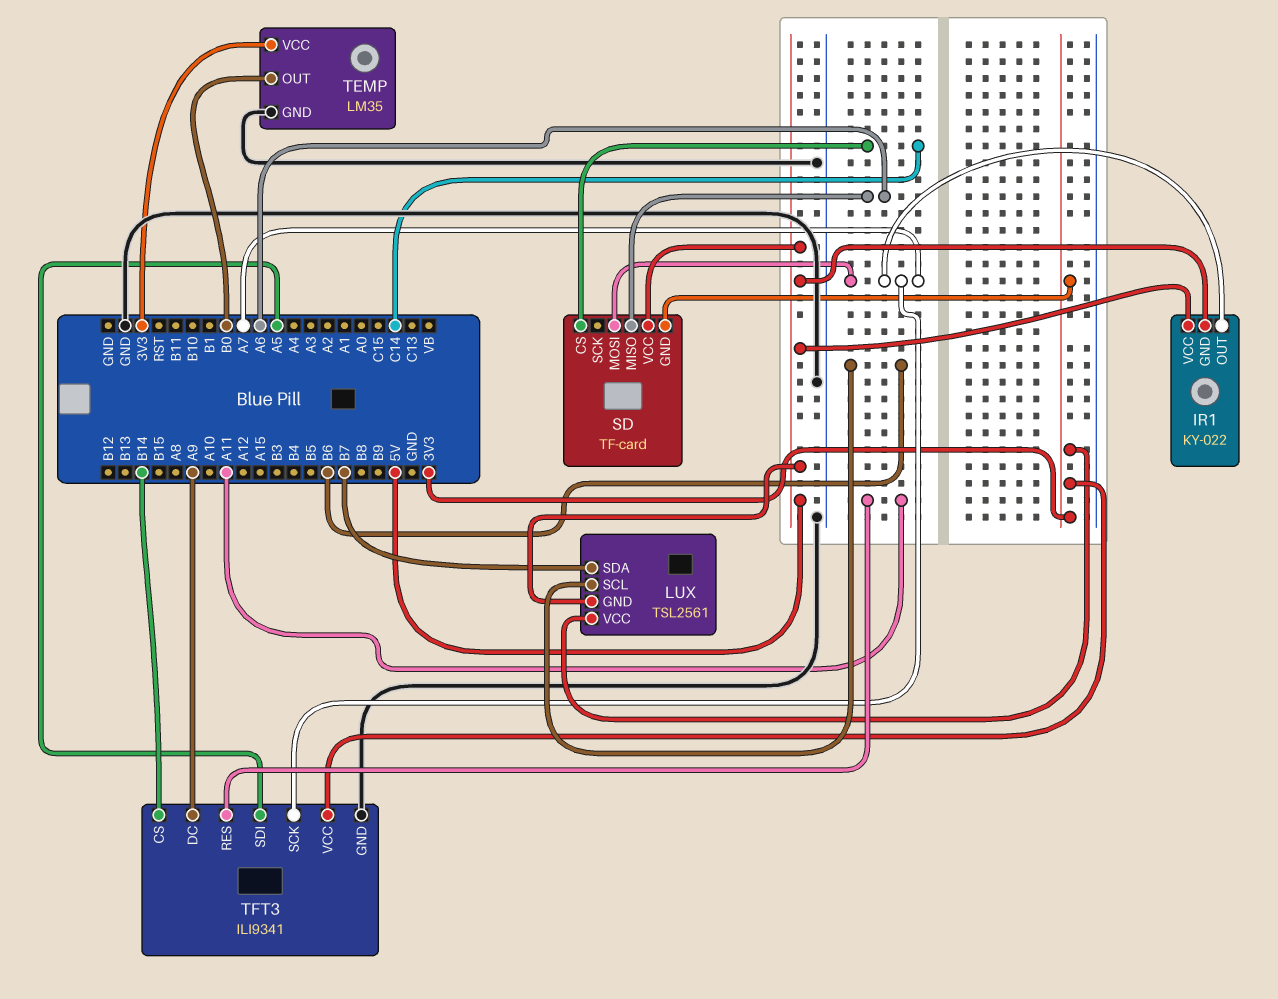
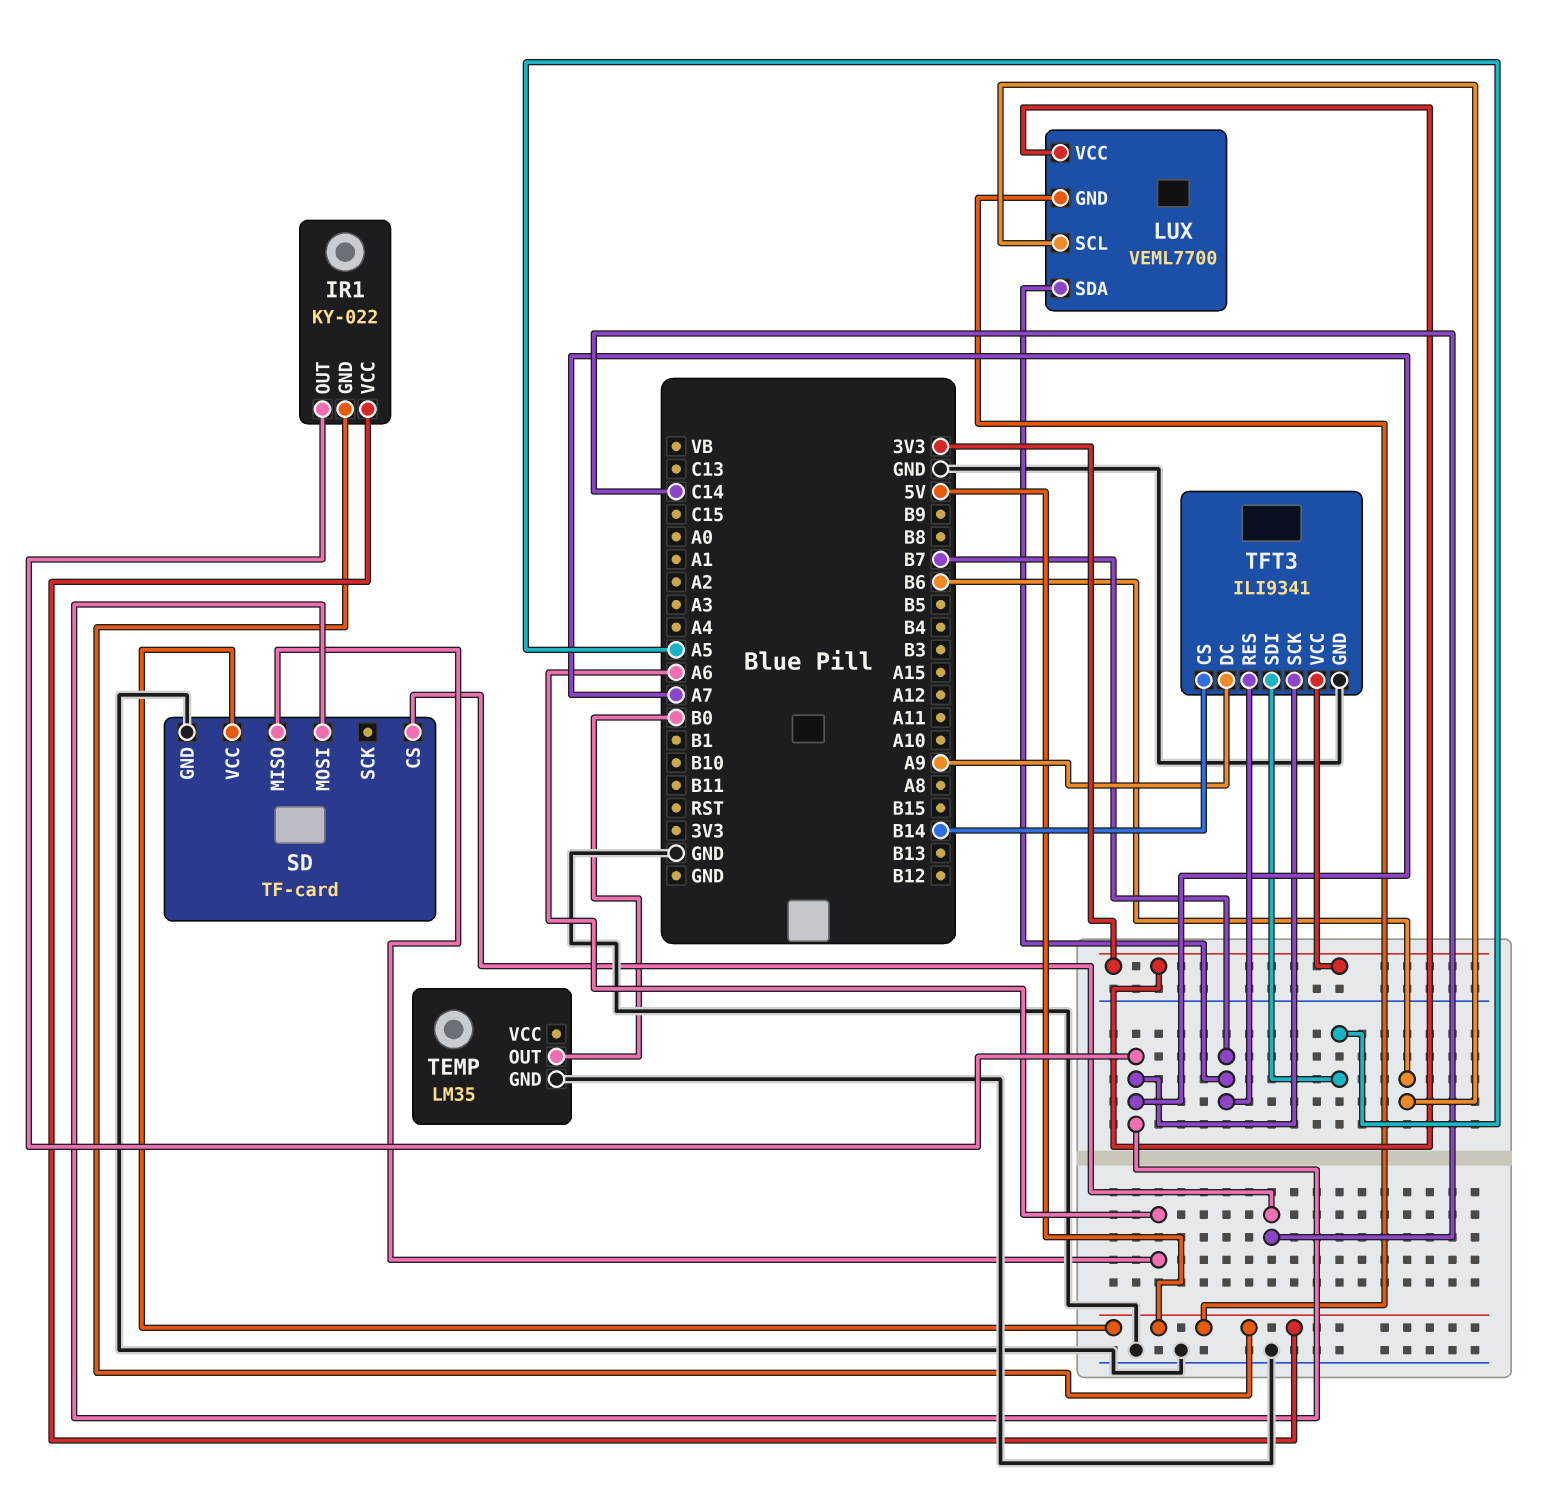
LUX: TSL2561 -> VEML7700
SD pin GND: 3V3 -> GND
TEMP pin VCC: 3V3 -> none
TFT3 pin RES: A11 -> B7

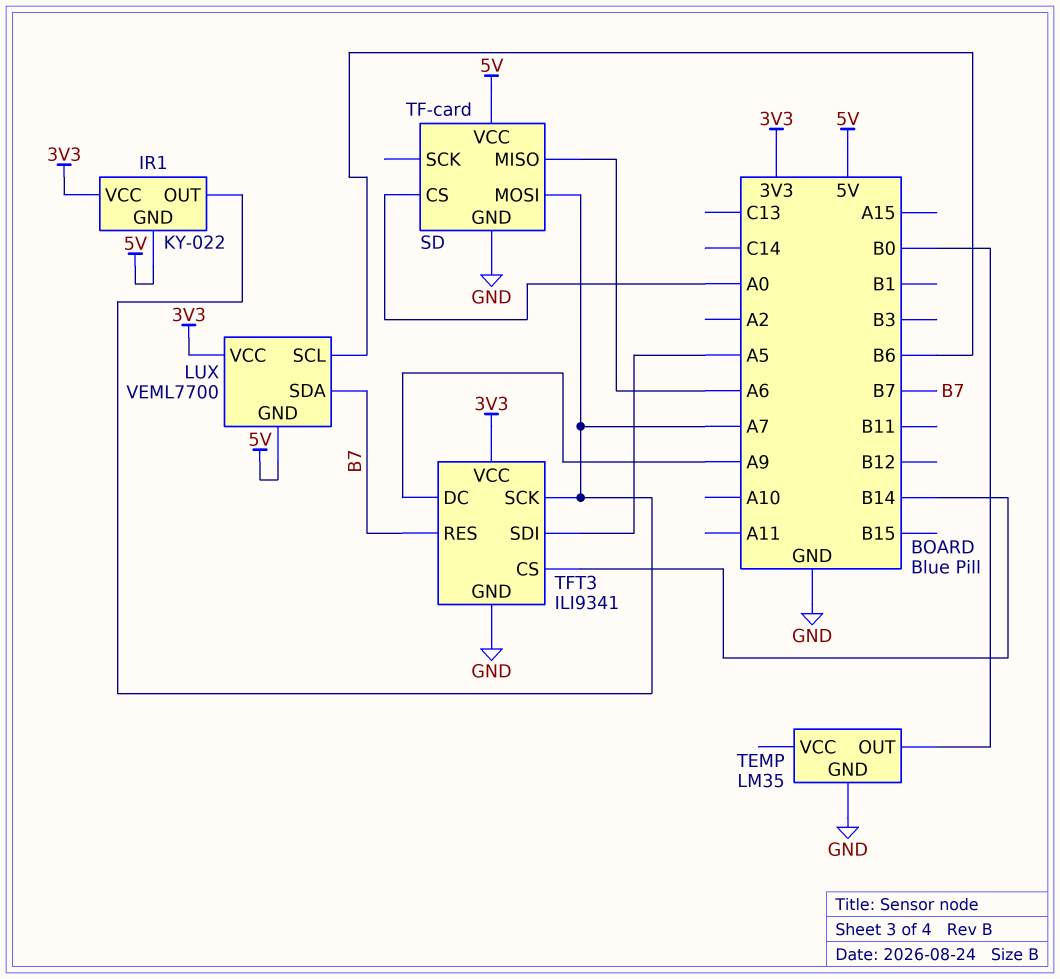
IR1 pin VCC: 5V -> 3V3
SD pin CS: C14 -> A0

